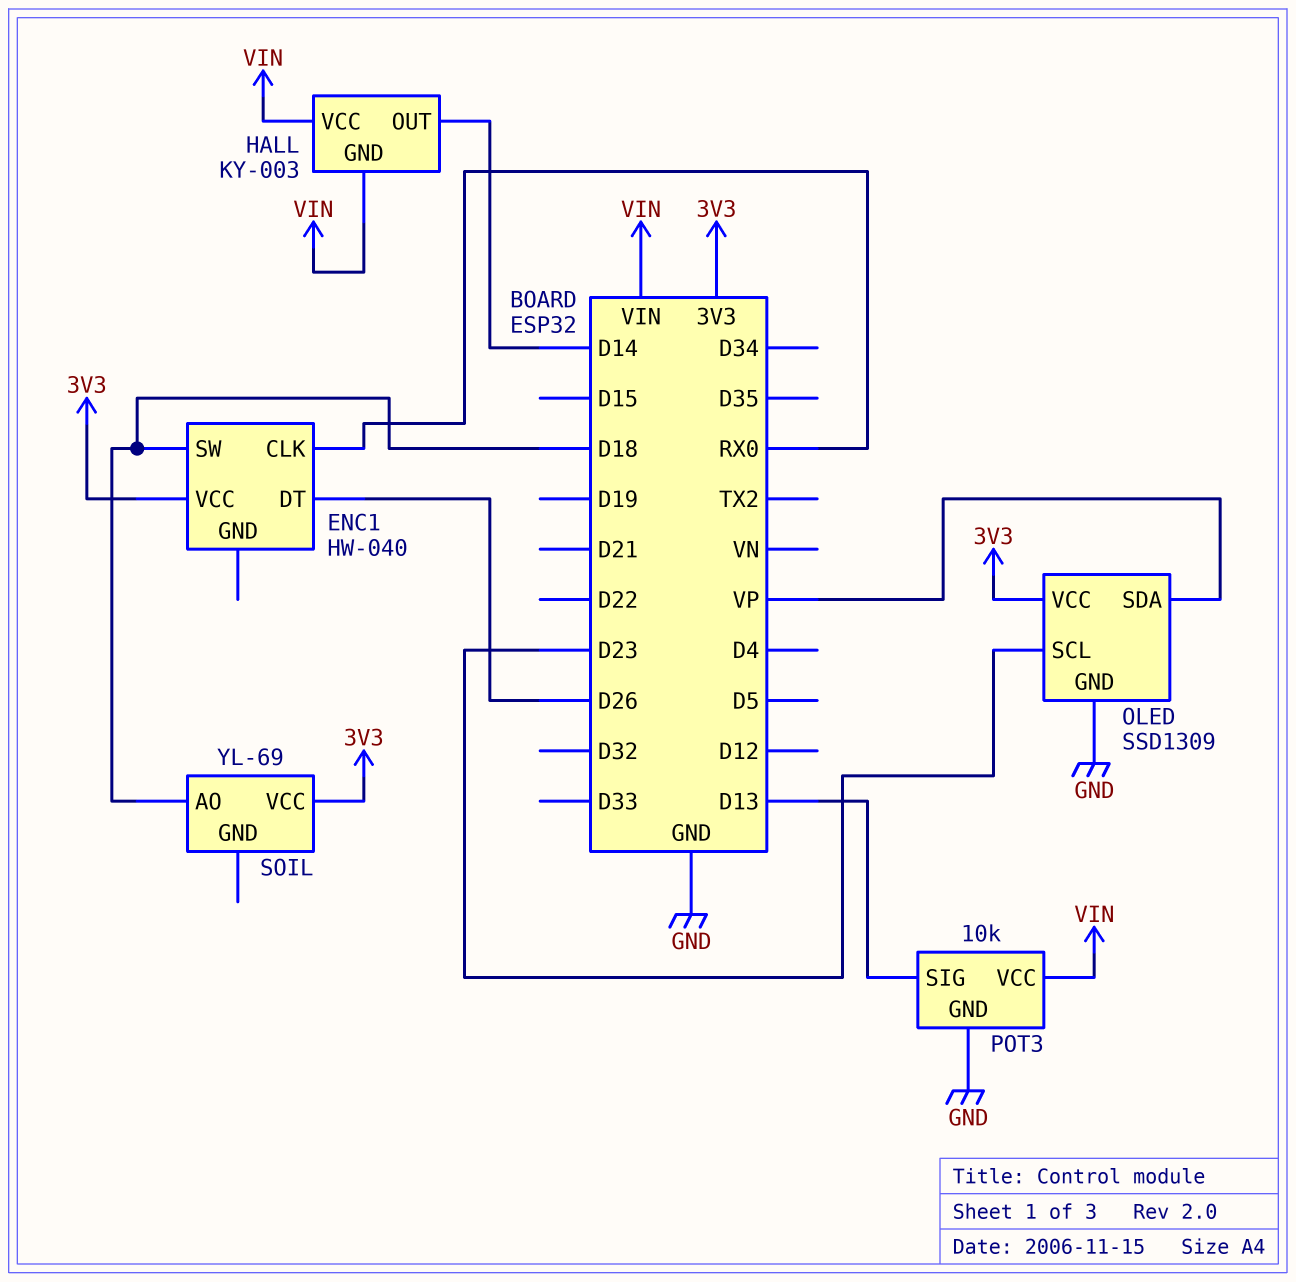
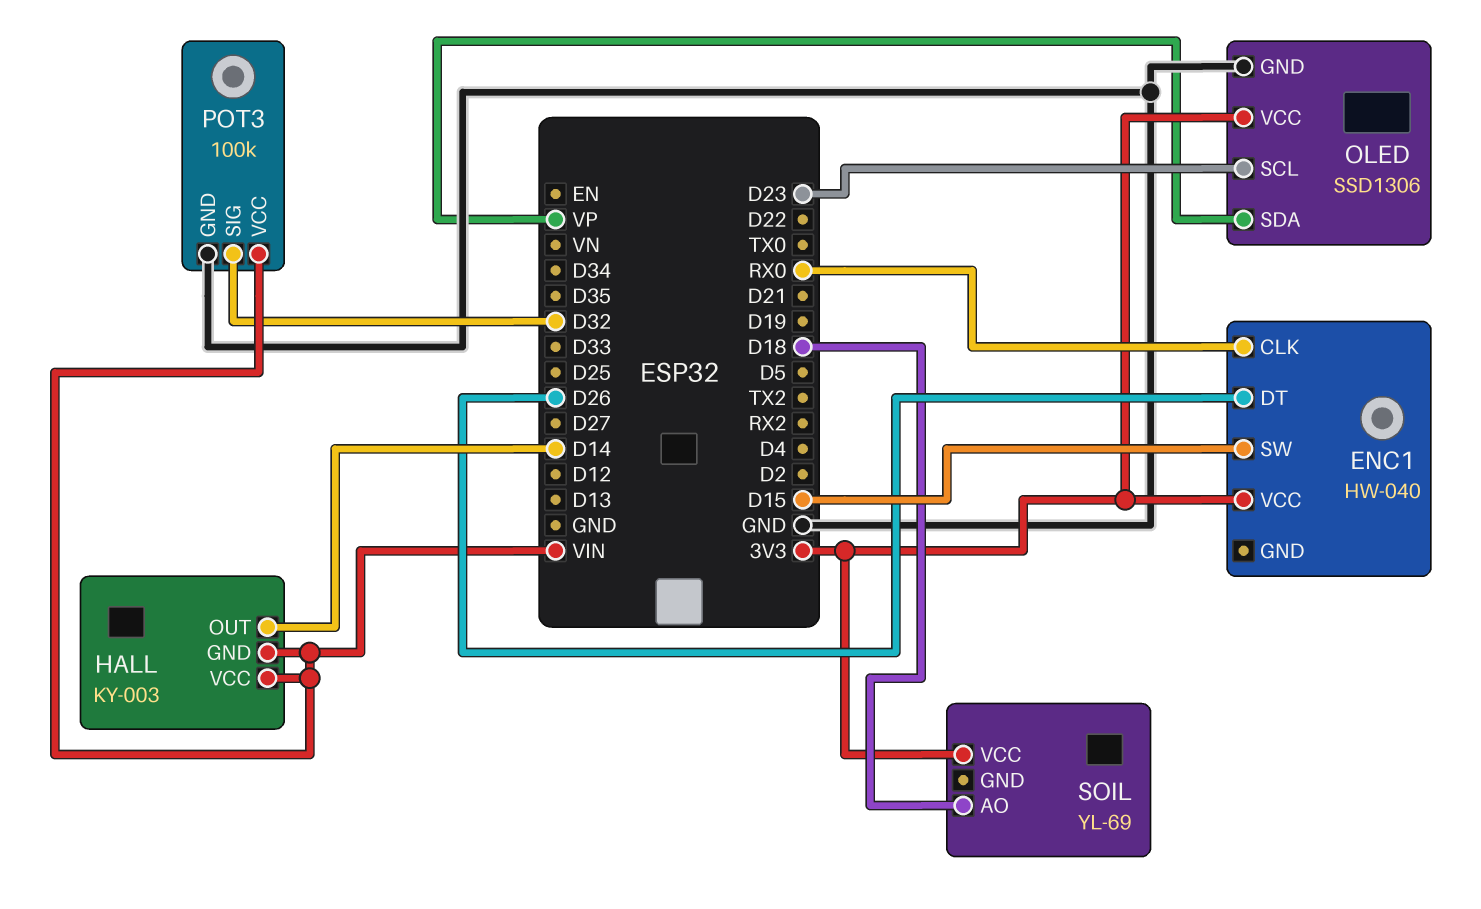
ENC1 pin SW: D18 -> D15
OLED: SSD1309 -> SSD1306
POT3: 10k -> 100k
POT3 pin SIG: D13 -> D32

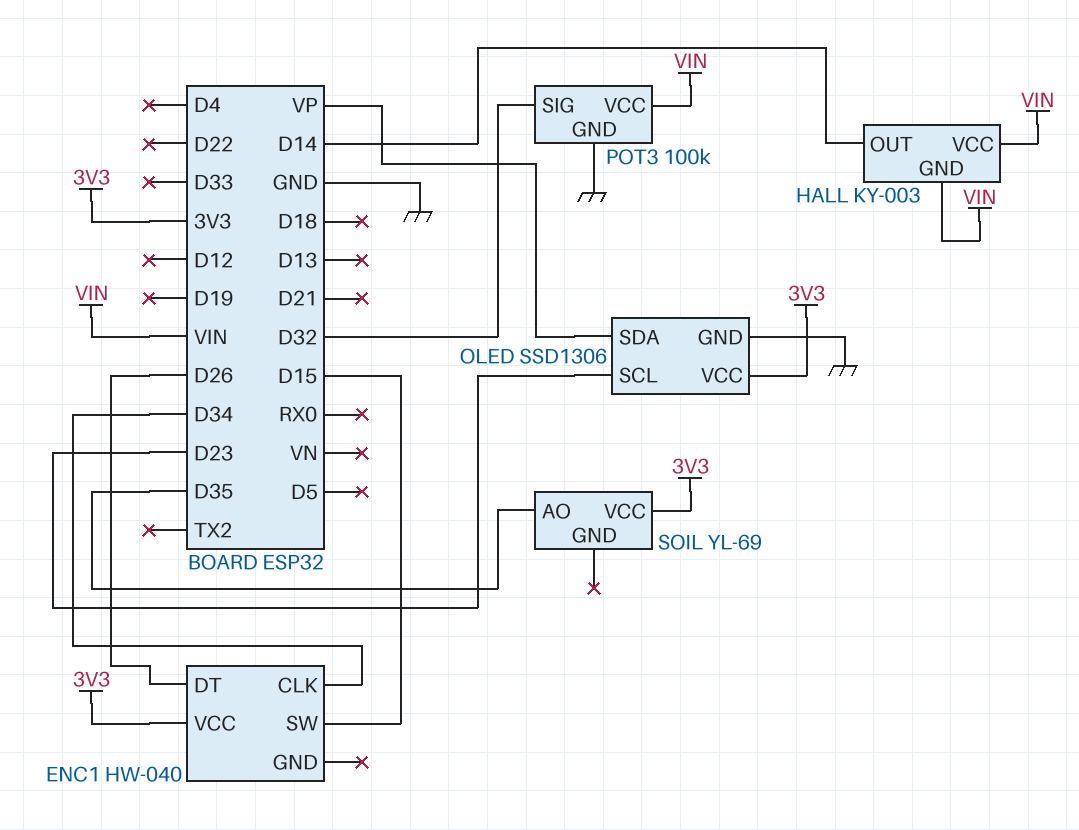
ENC1 pin CLK: RX0 -> D34
SOIL pin AO: D18 -> D35

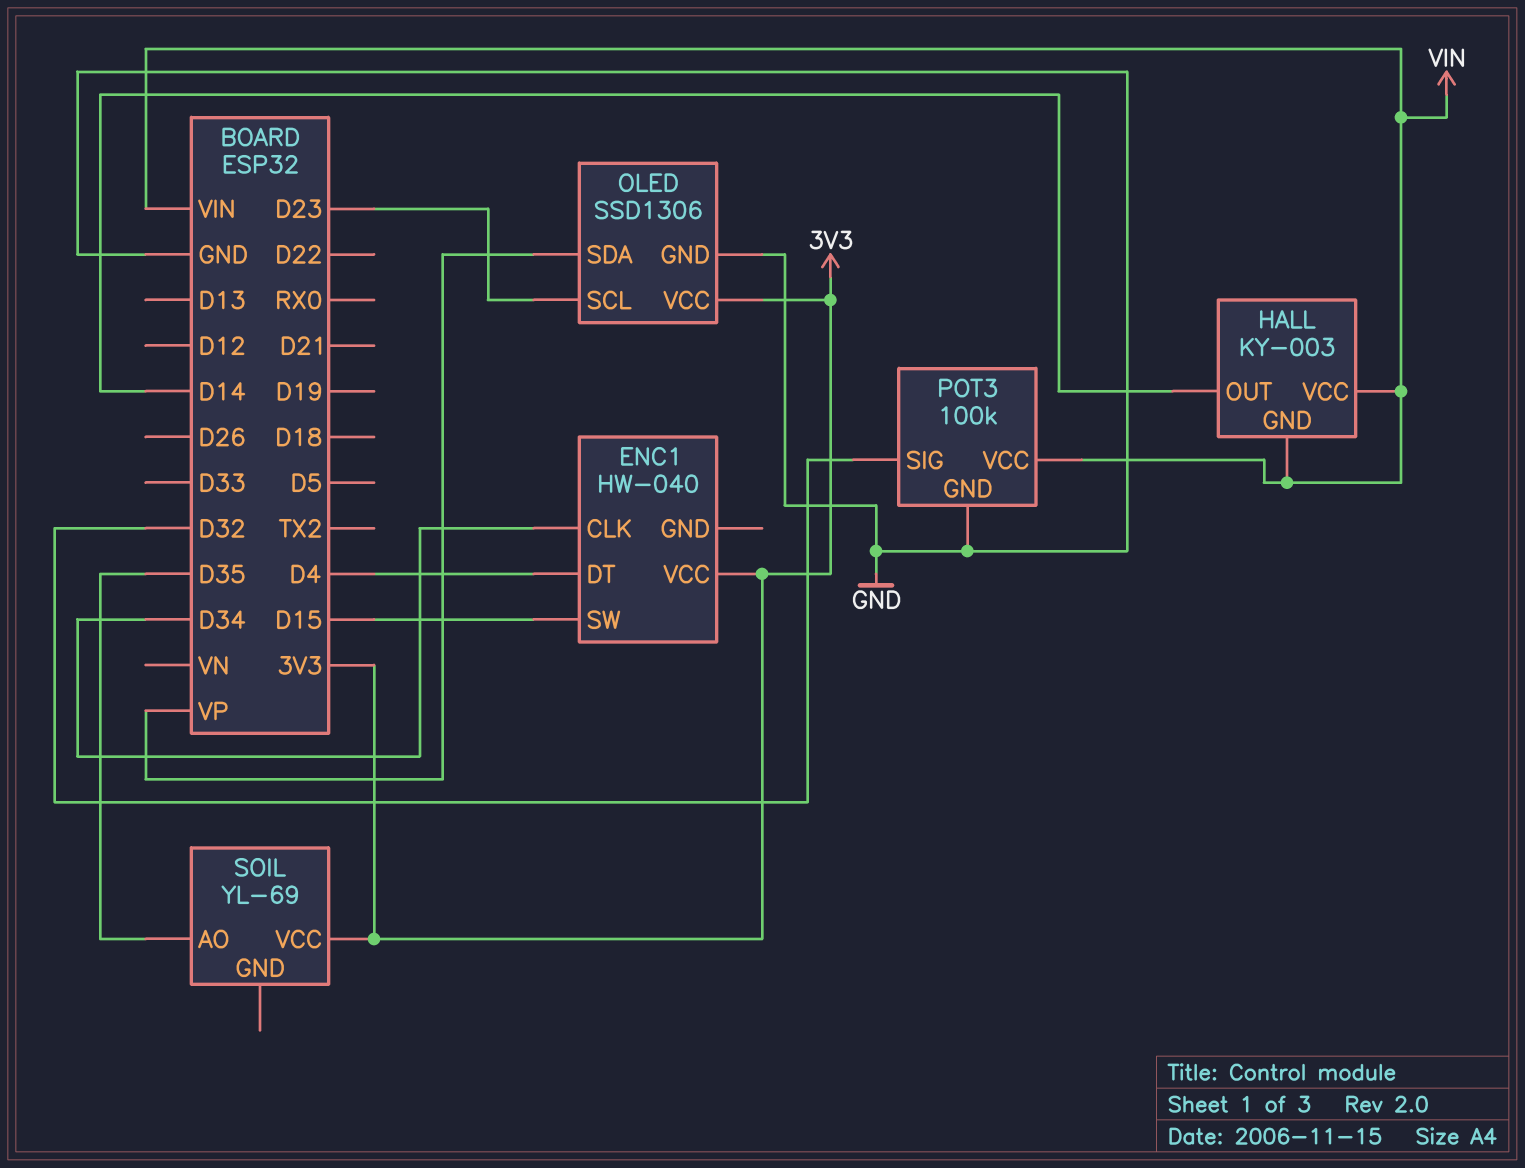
ENC1 pin DT: D26 -> D4

